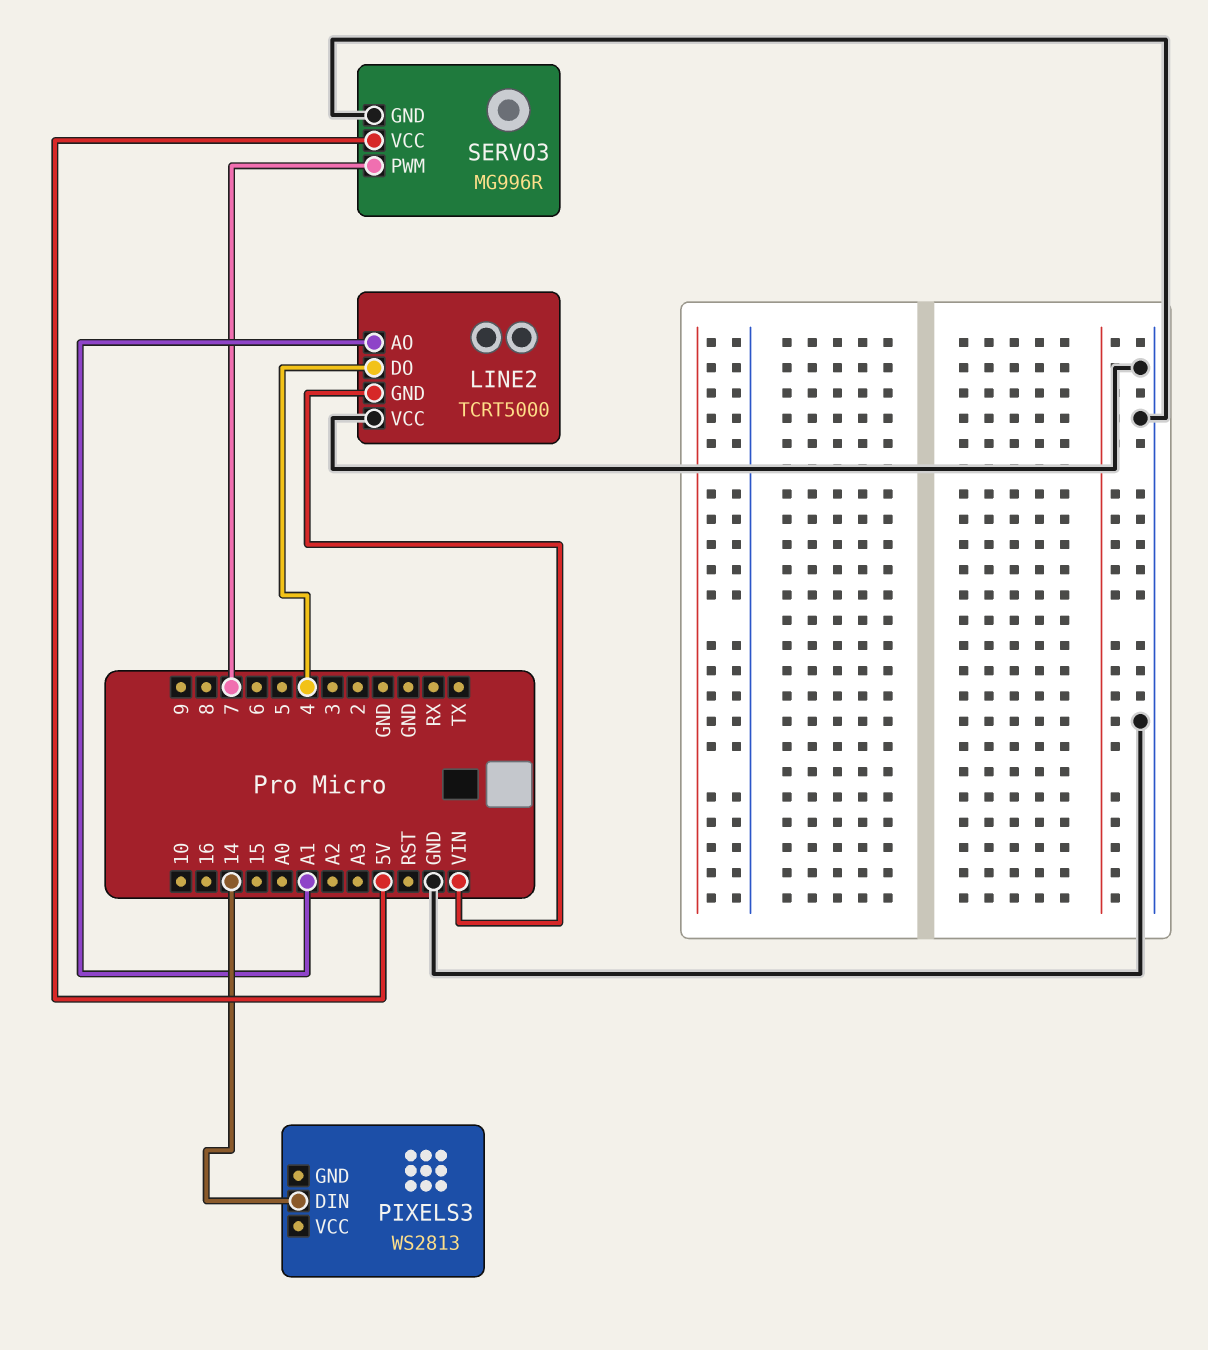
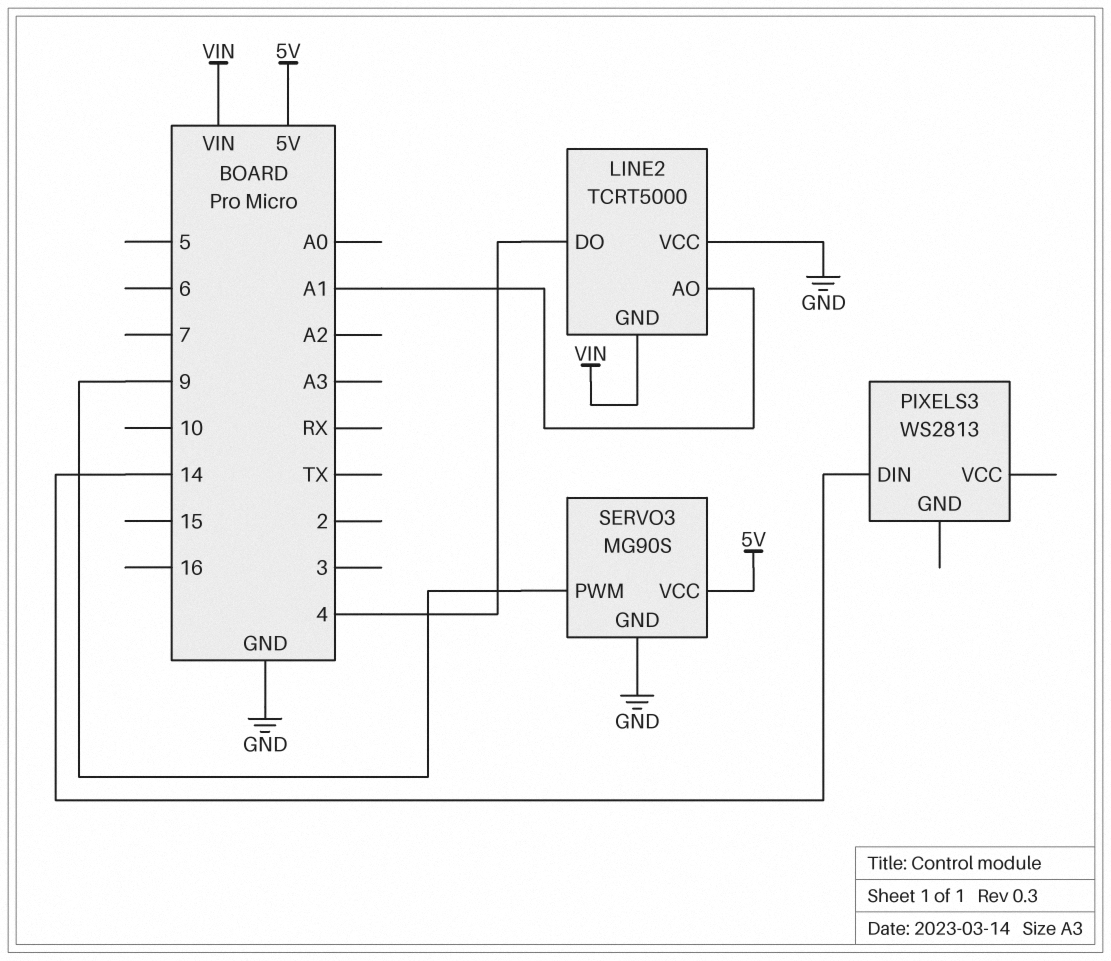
SERVO3: MG996R -> MG90S
SERVO3 pin PWM: 7 -> 9

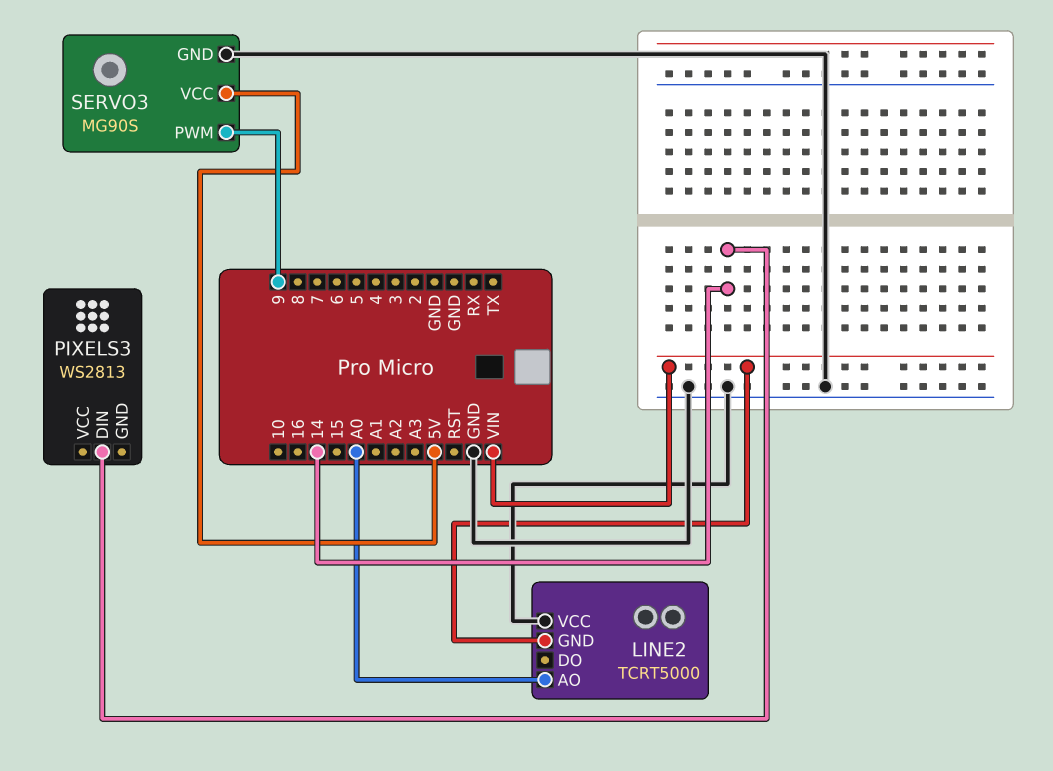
LINE2 pin AO: A1 -> A0
LINE2 pin DO: 4 -> none

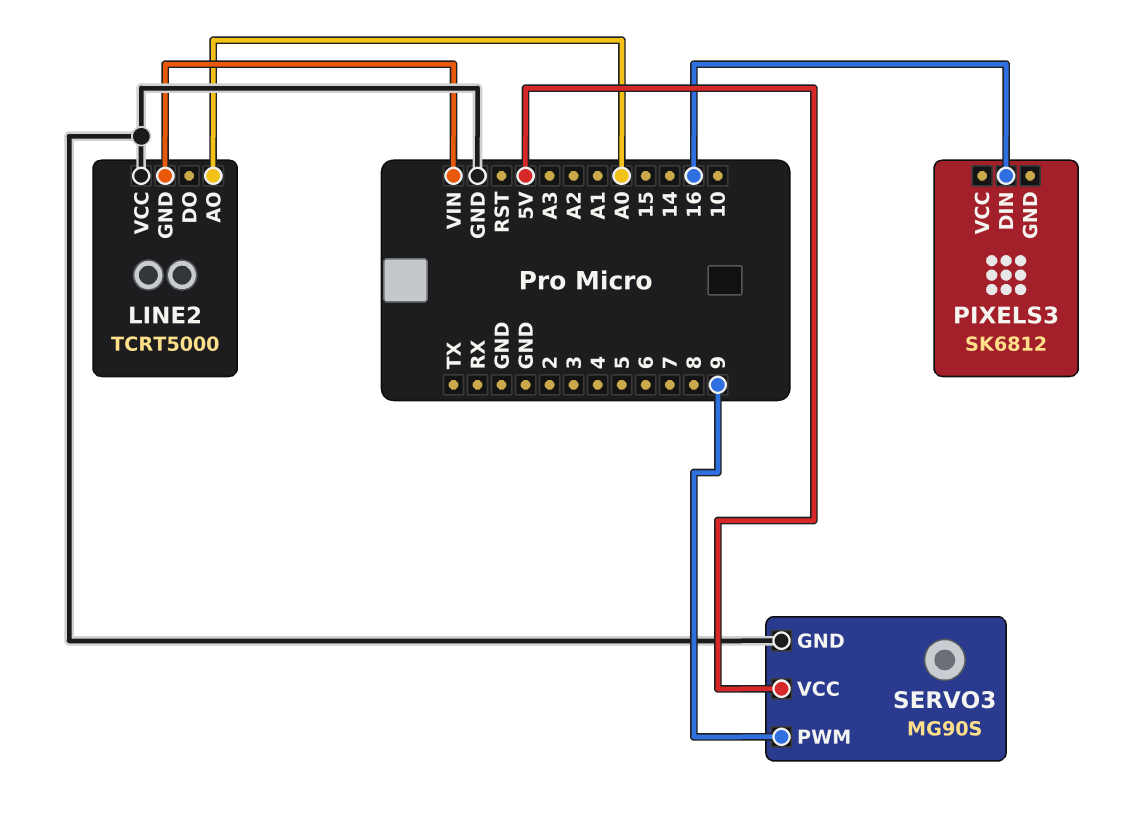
PIXELS3: WS2813 -> SK6812
PIXELS3 pin DIN: 14 -> 16

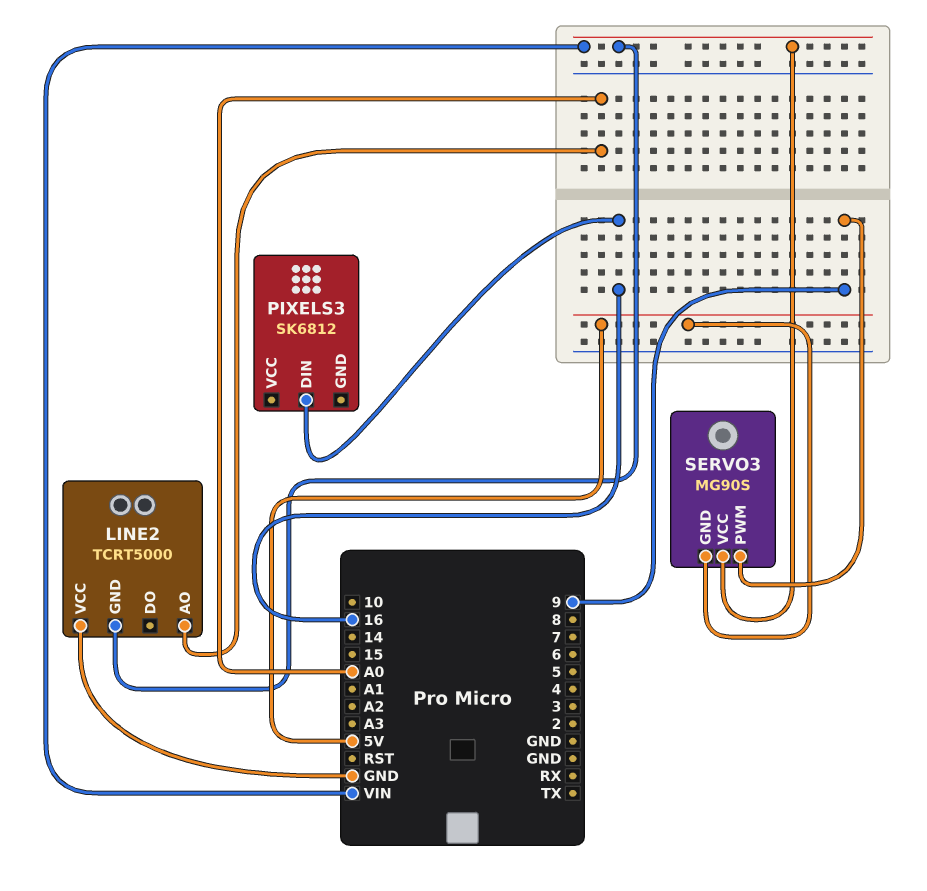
SERVO3 pin GND: GND -> 5V
SERVO3 pin VCC: 5V -> VIN

